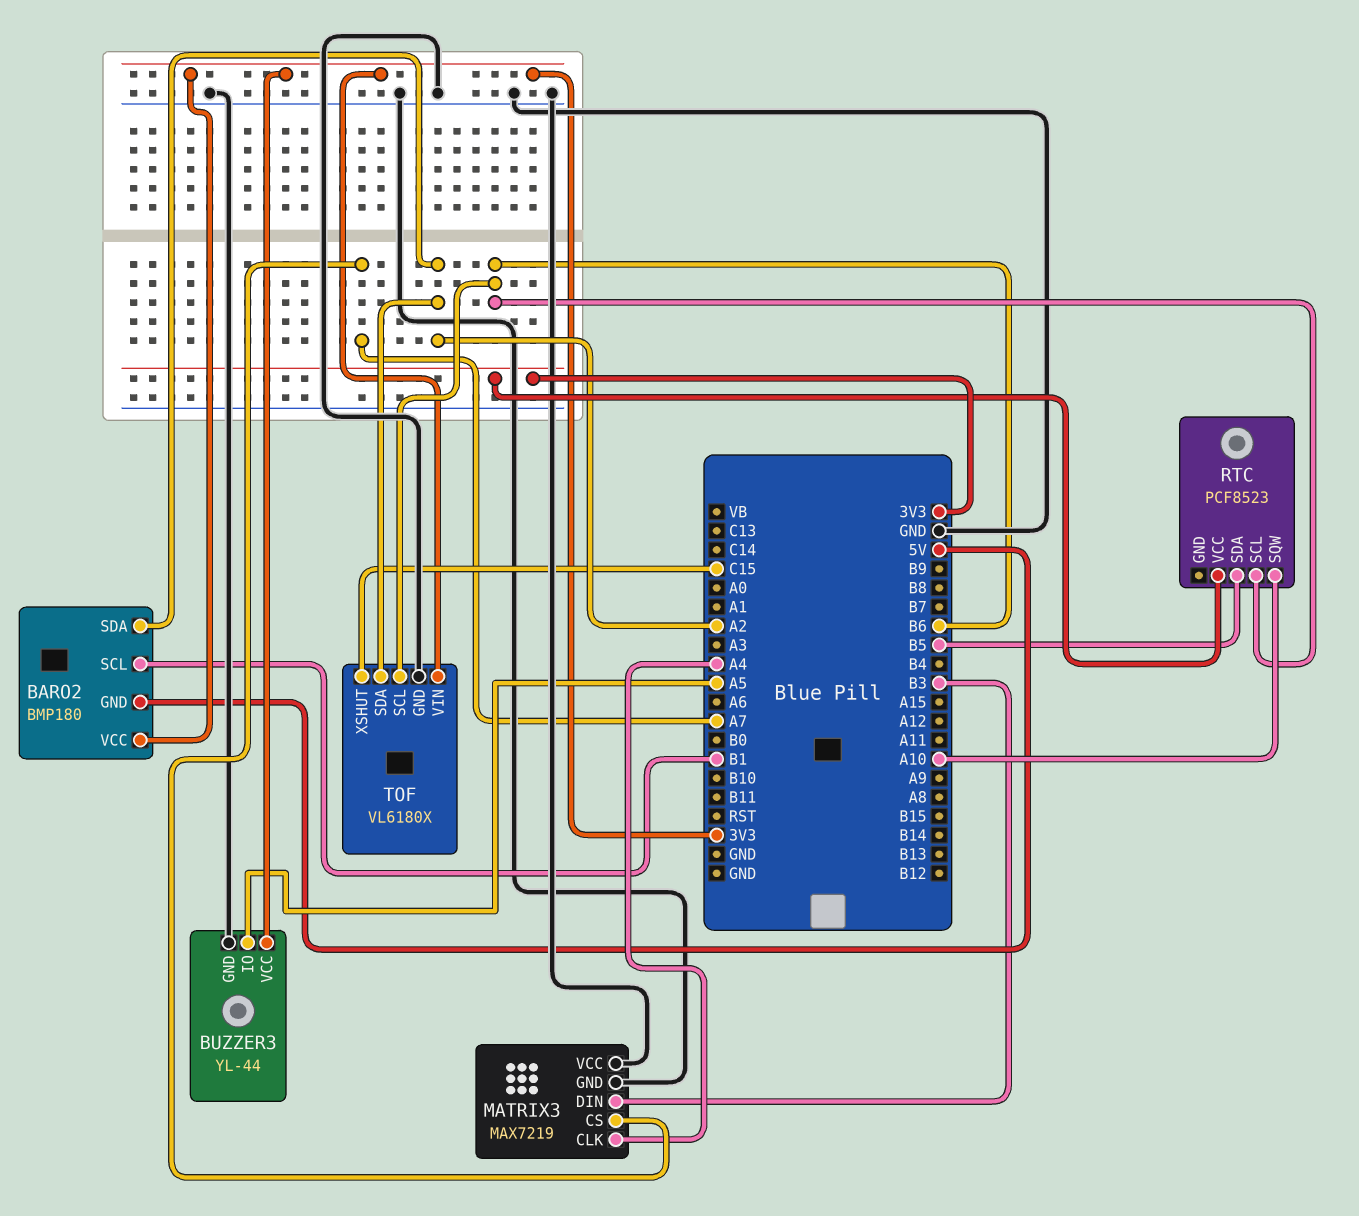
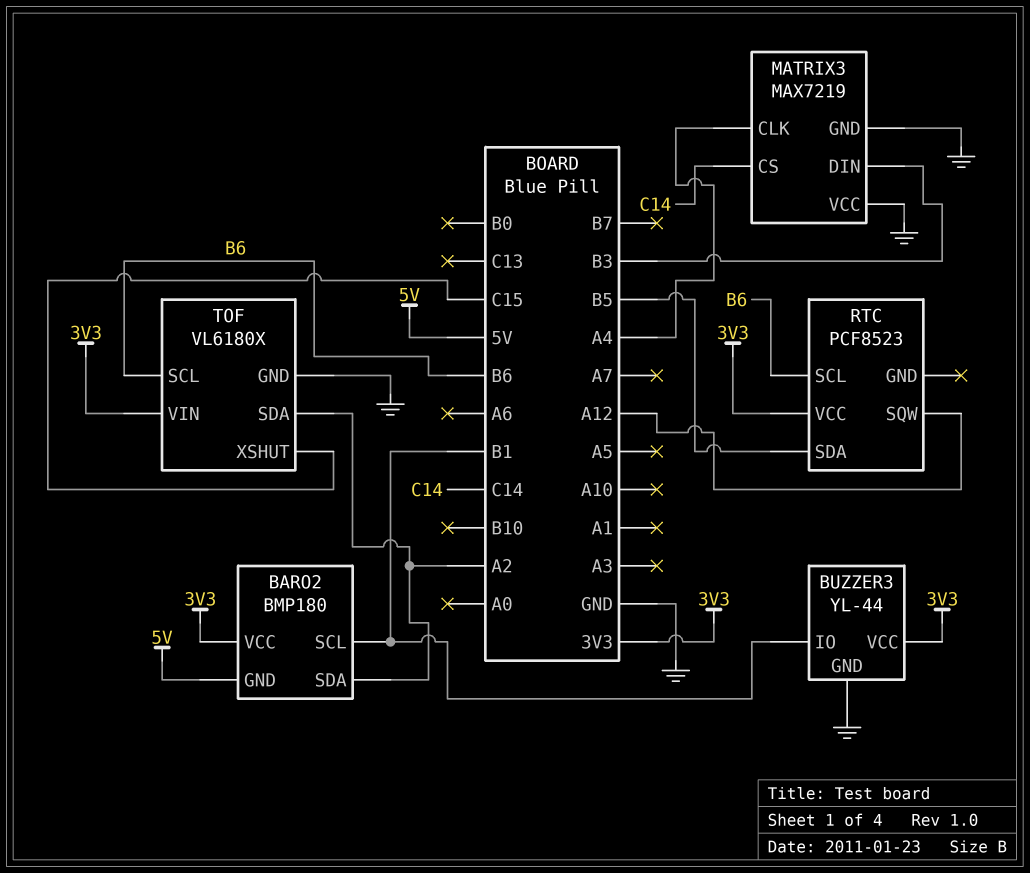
BUZZER3 pin IO: A5 -> B1
MATRIX3 pin CS: A7 -> C14
RTC pin SQW: A10 -> A12

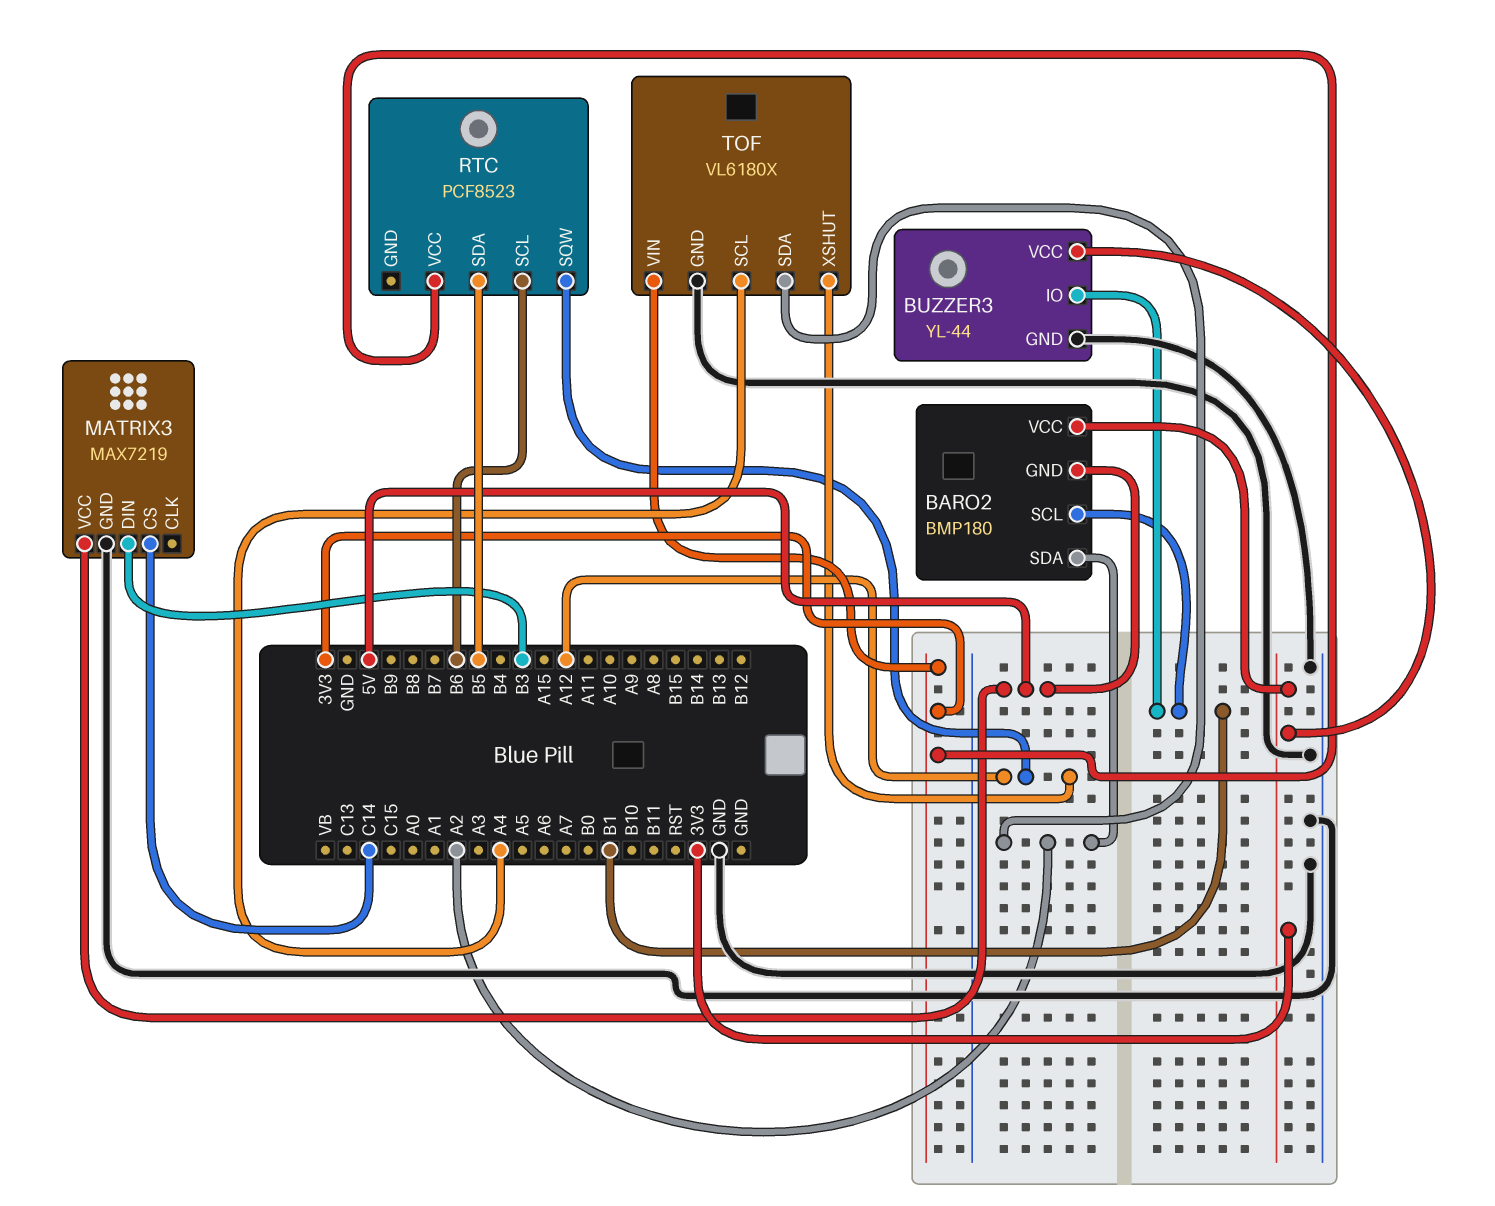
MATRIX3 pin CLK: A4 -> none
MATRIX3 pin VCC: GND -> 5V
TOF pin SCL: B6 -> A4
TOF pin XSHUT: C15 -> A12

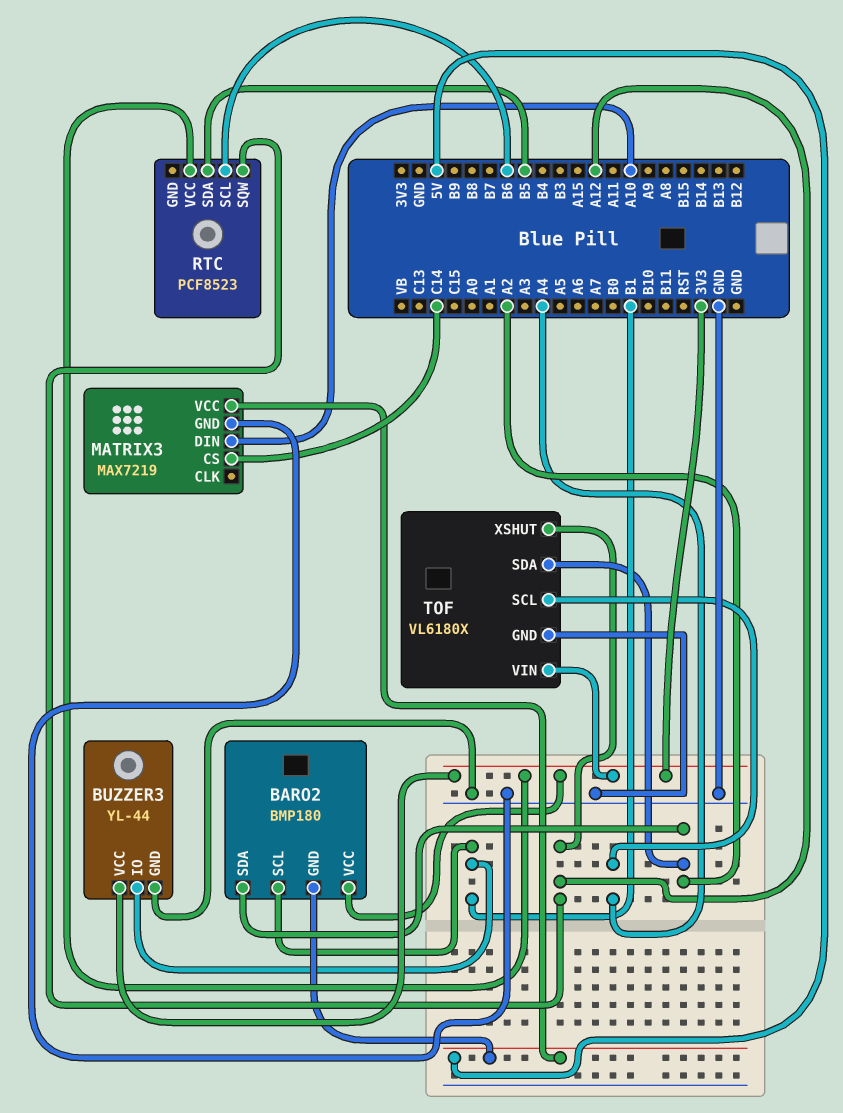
MATRIX3 pin DIN: B3 -> A10

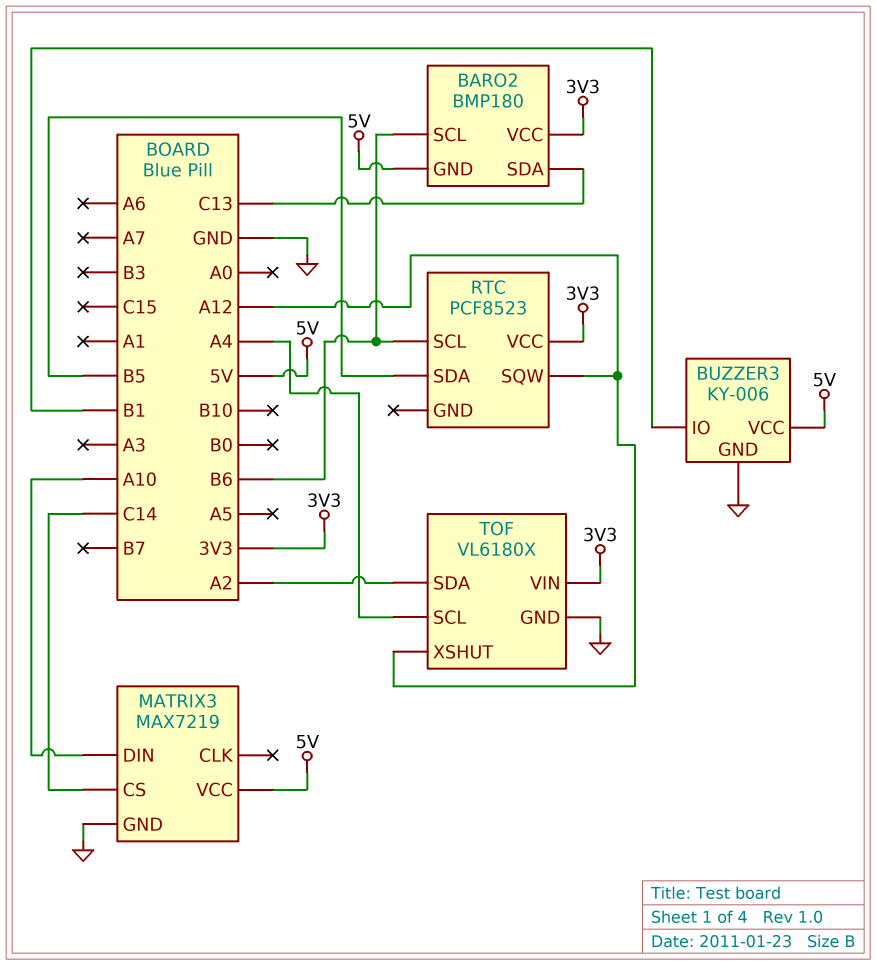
BARO2 pin SCL: B1 -> B6
BARO2 pin SDA: A2 -> C13
BUZZER3: YL-44 -> KY-006
BUZZER3 pin VCC: 3V3 -> 5V

